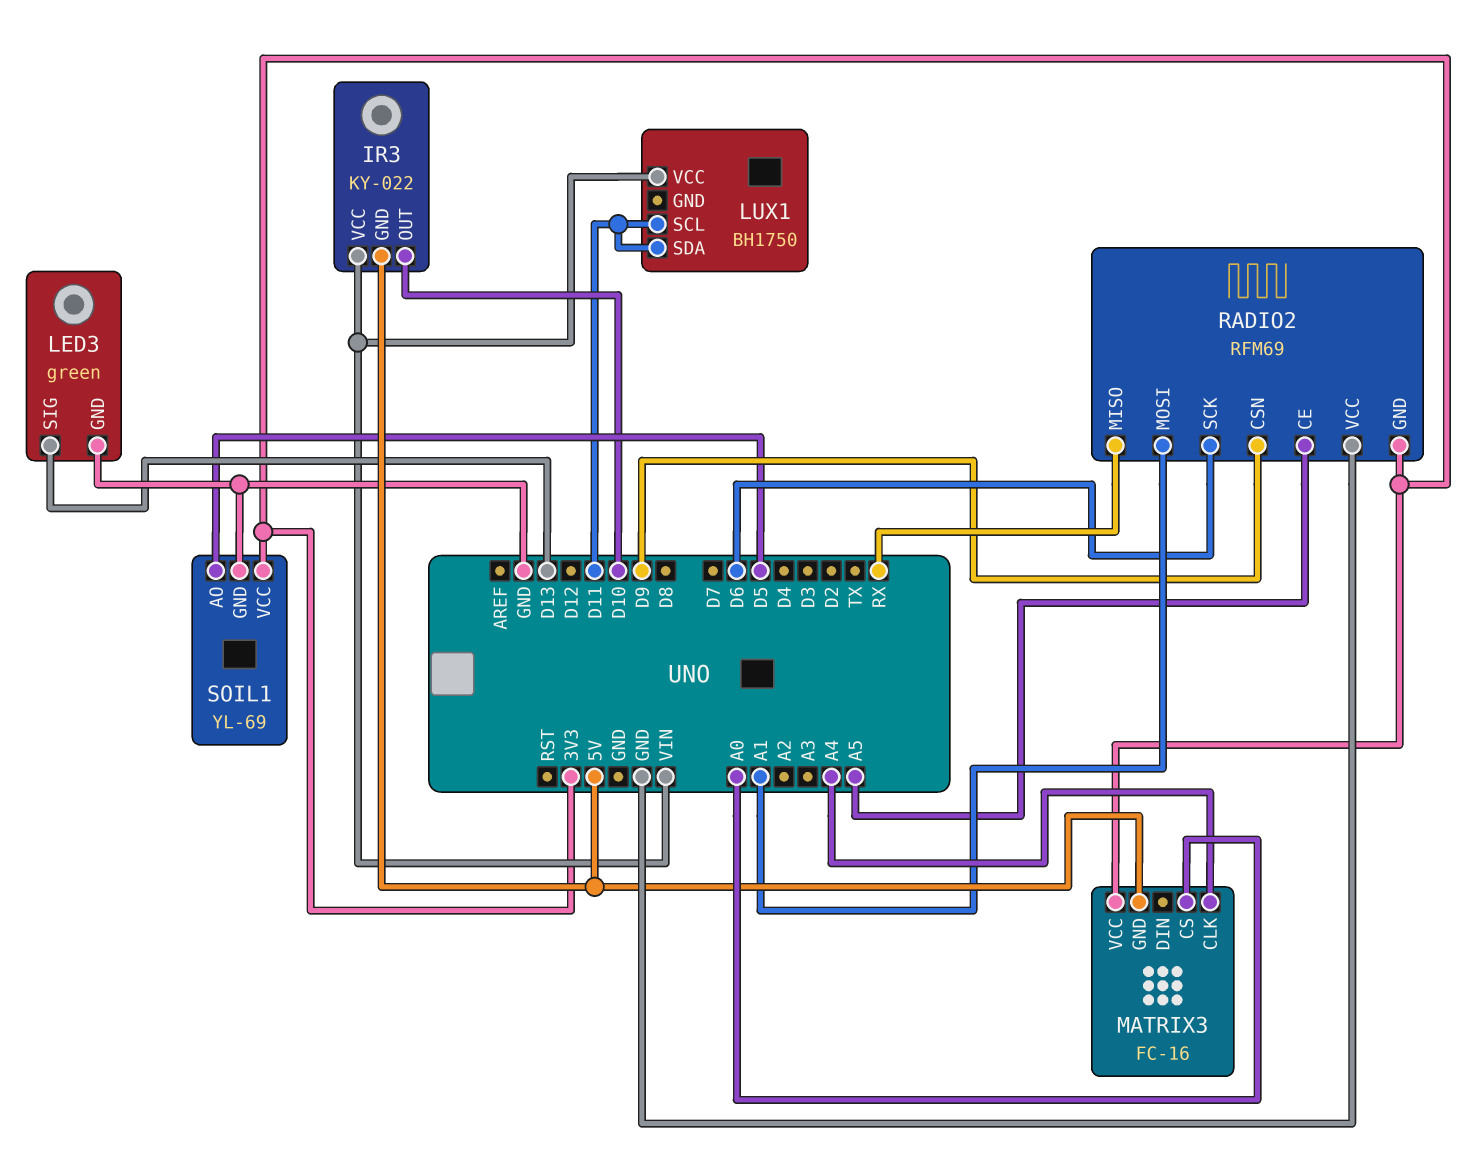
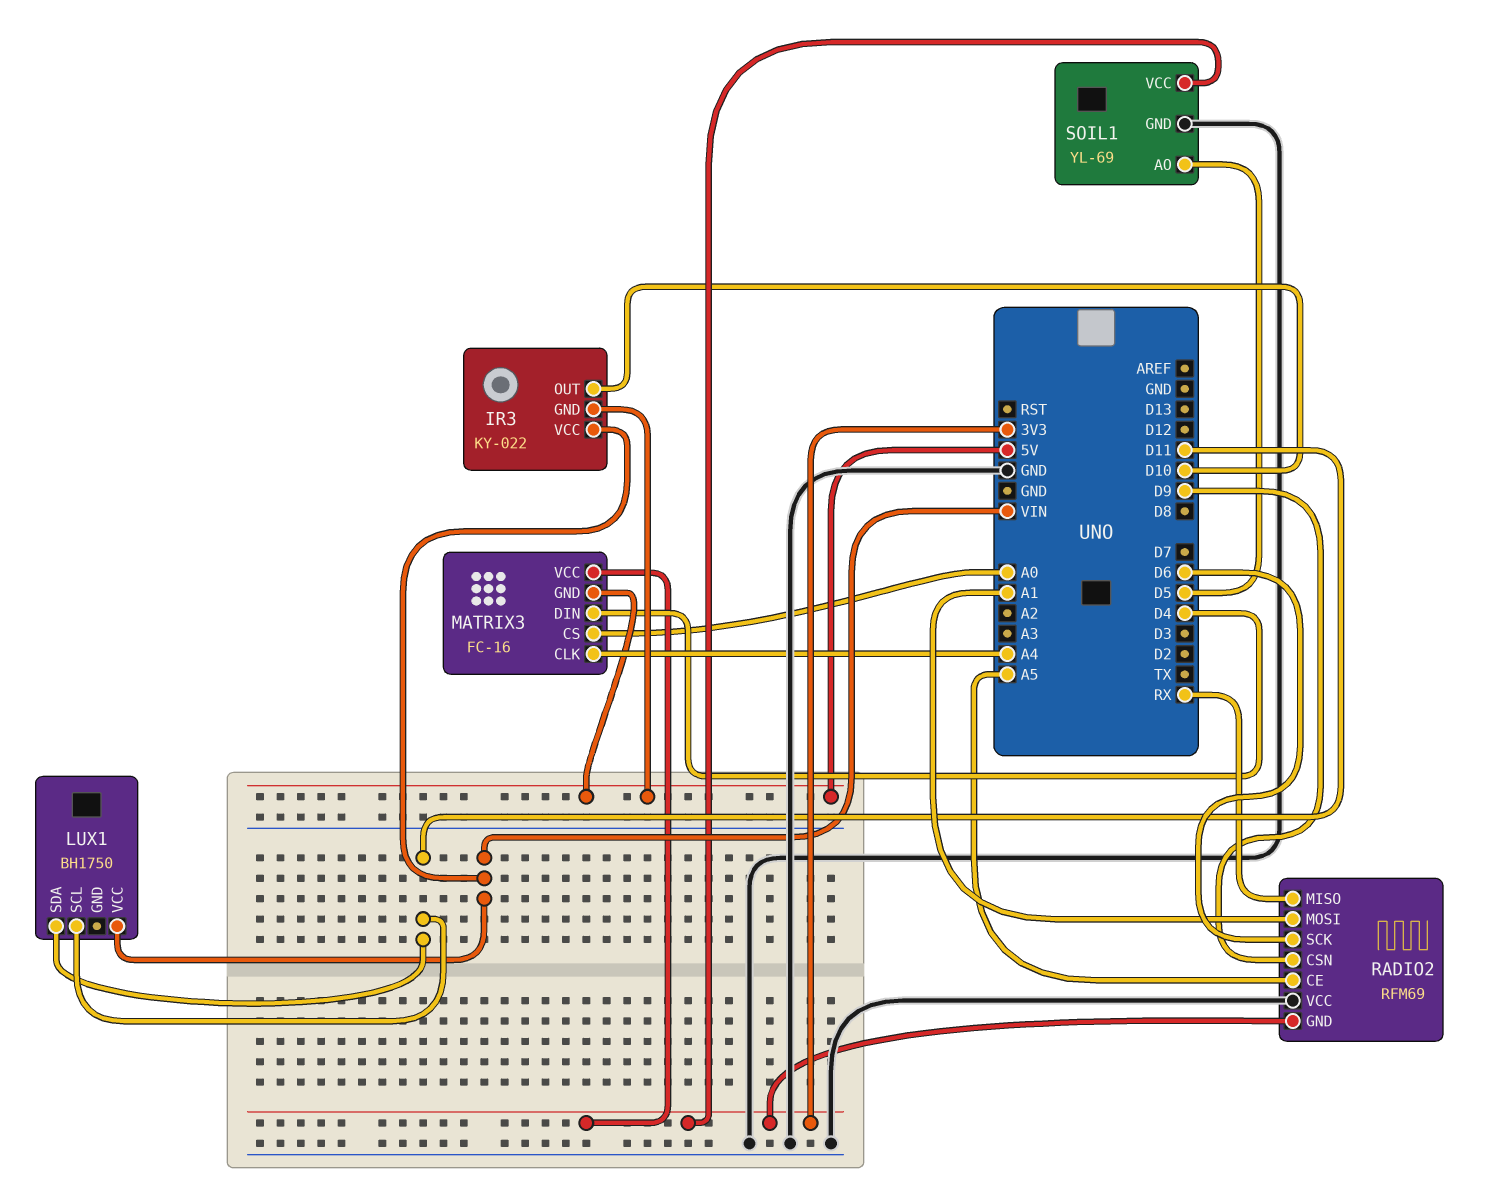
LED3: green -> none
LED3 pin GND: GND -> none
LED3 pin SIG: D13 -> none
MATRIX3 pin DIN: none -> D4

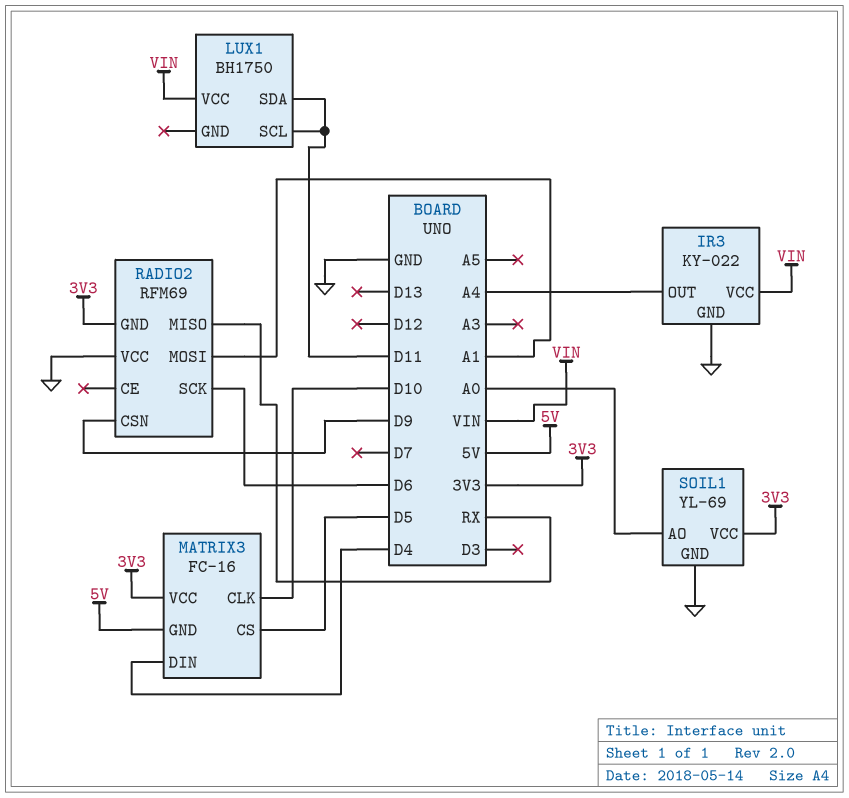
IR3 pin GND: 5V -> GND
IR3 pin OUT: D10 -> A4
MATRIX3 pin CLK: A4 -> D10
MATRIX3 pin CS: A0 -> D5
RADIO2 pin CE: A5 -> none
SOIL1 pin AO: D5 -> A0

